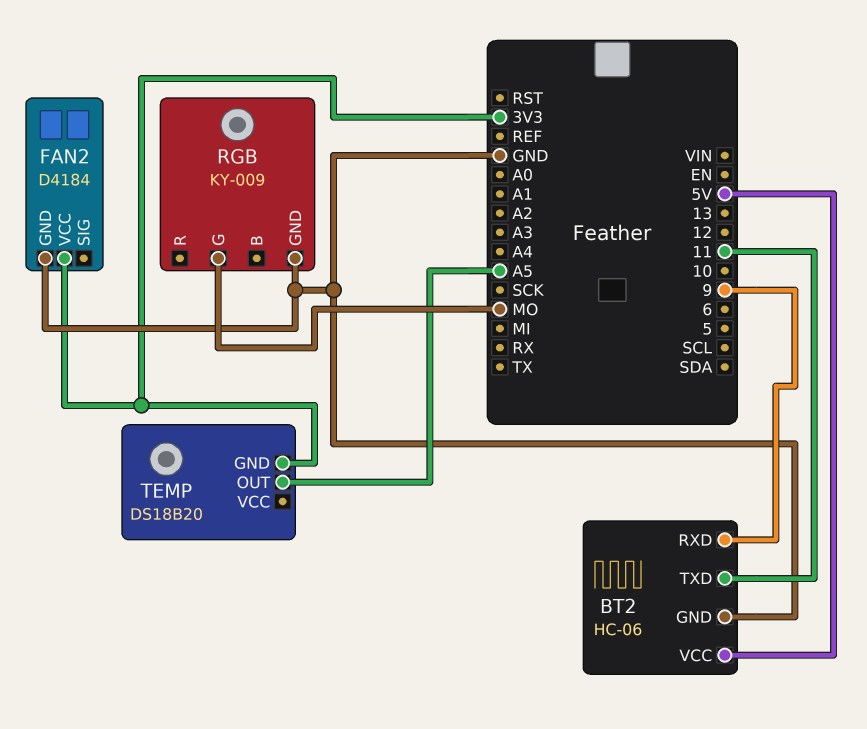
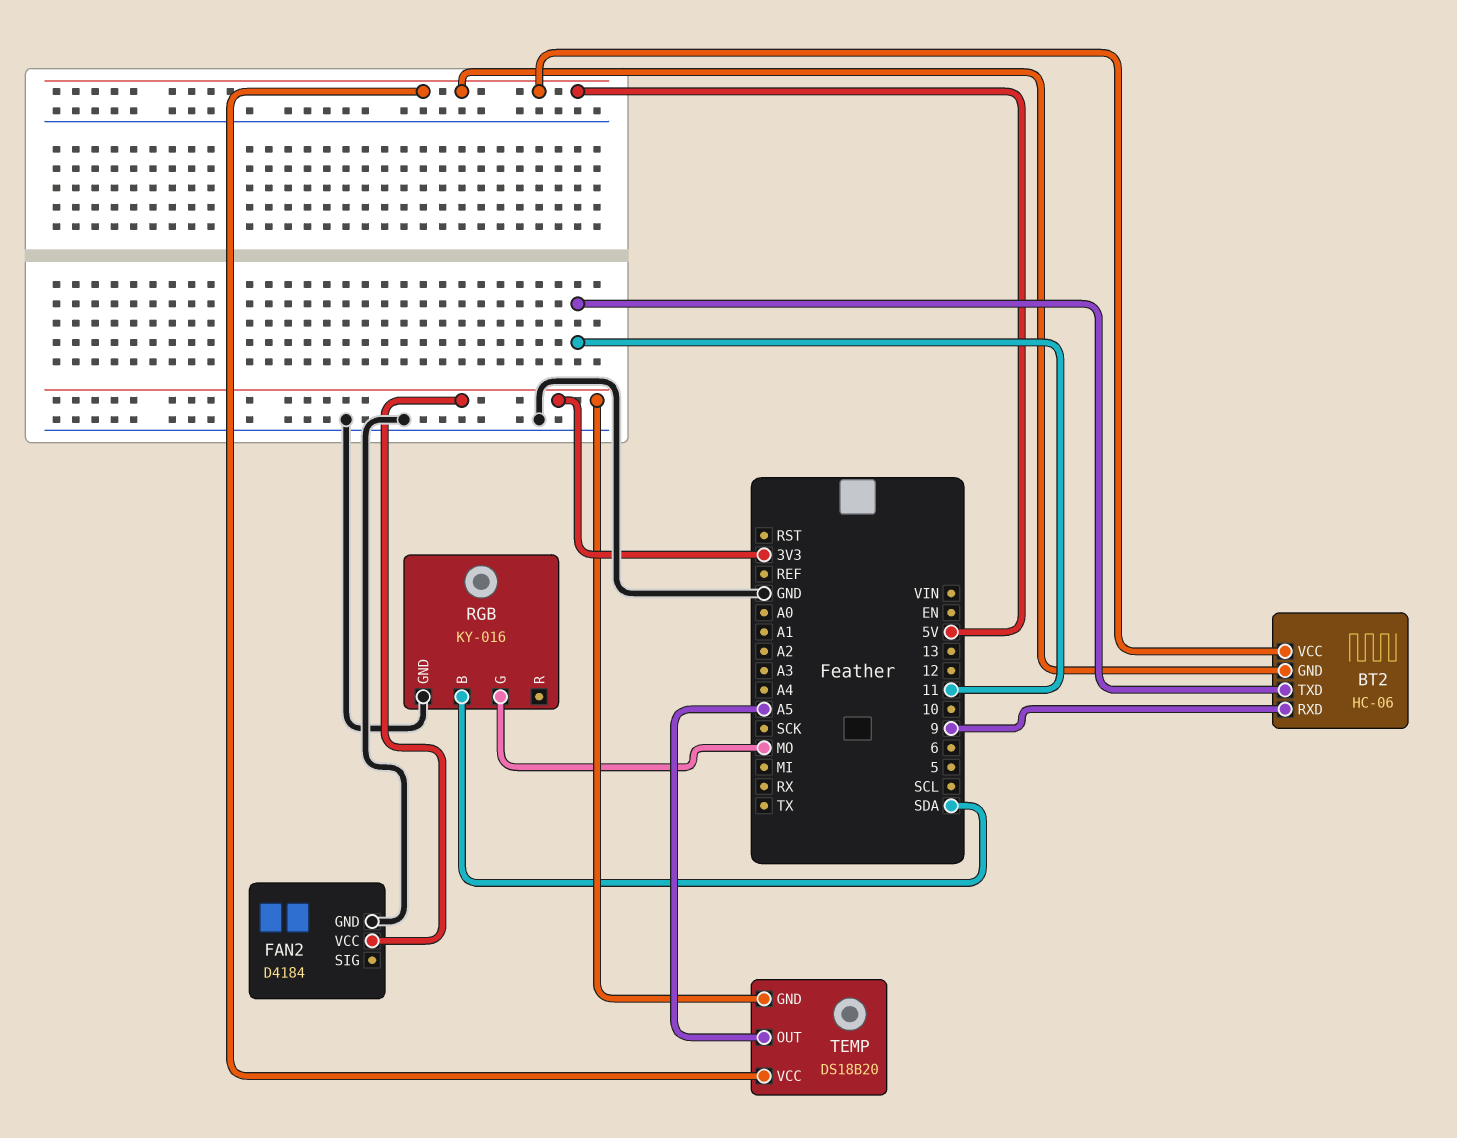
BT2 pin GND: GND -> 5V
RGB: KY-009 -> KY-016
RGB pin B: none -> SDA
TEMP pin VCC: none -> 5V

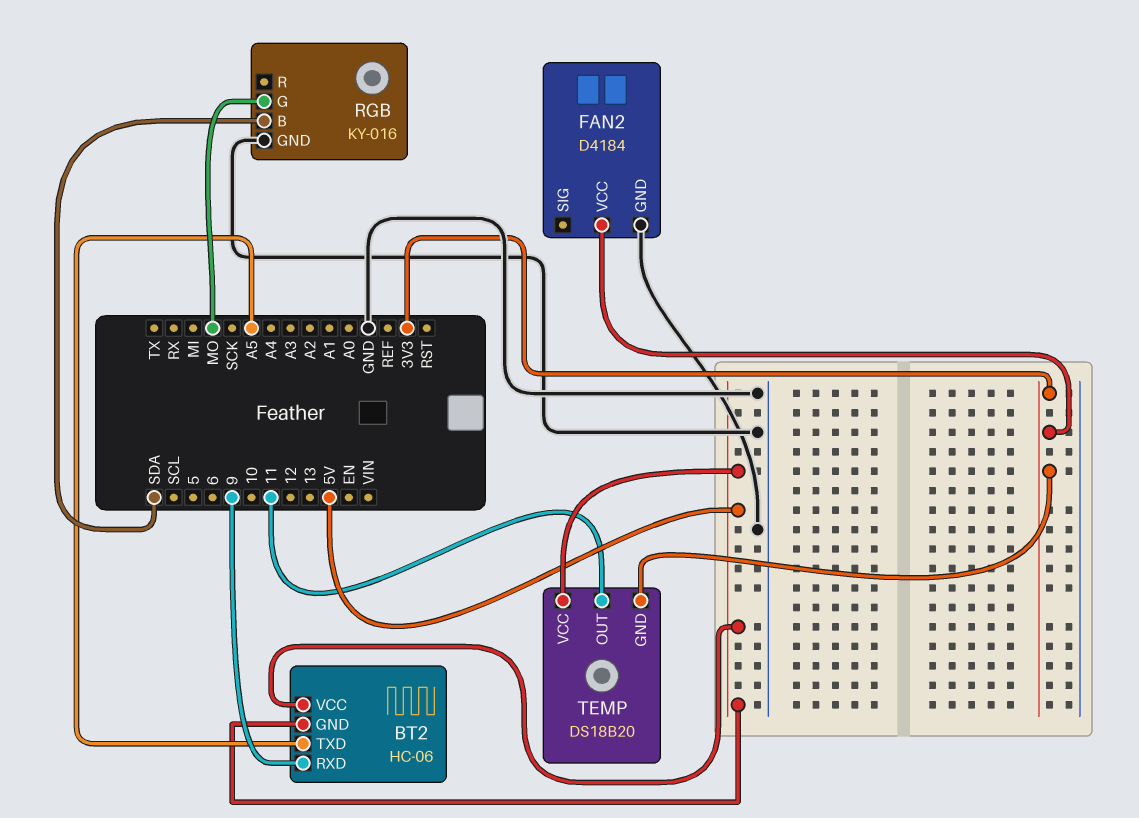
BT2 pin TXD: 11 -> A5
TEMP pin OUT: A5 -> 11

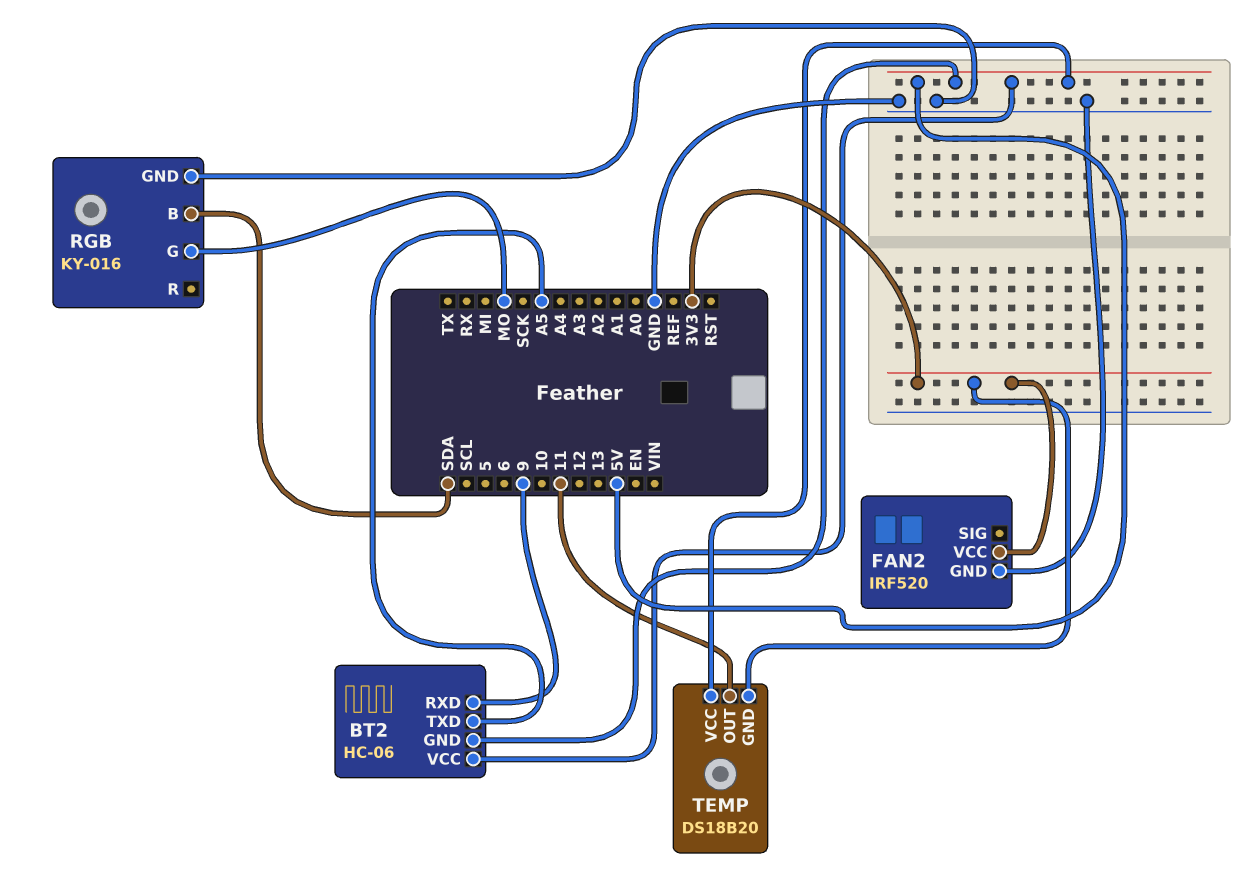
FAN2: D4184 -> IRF520

